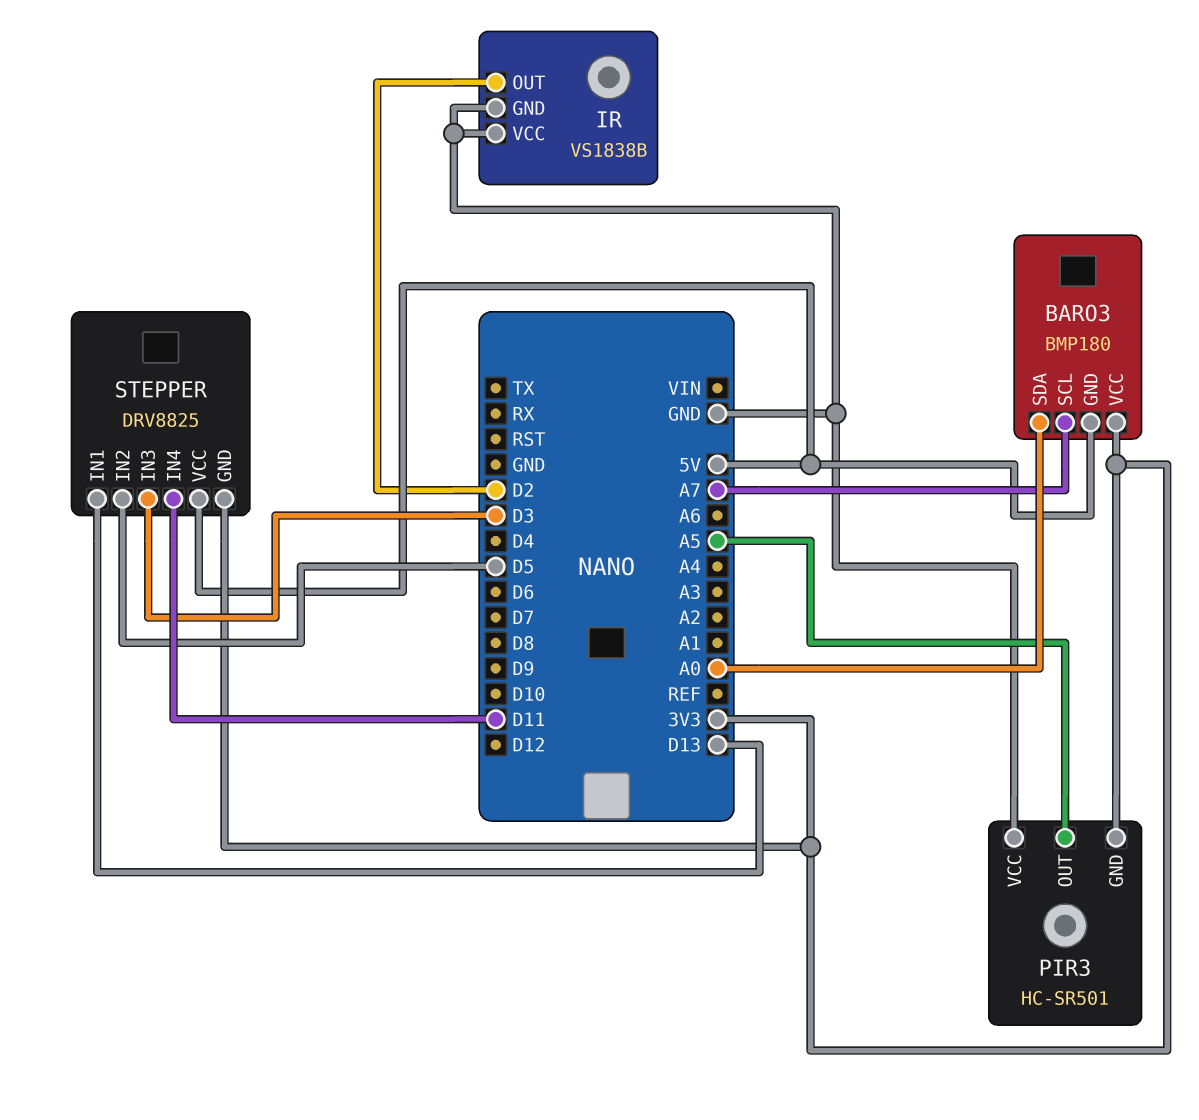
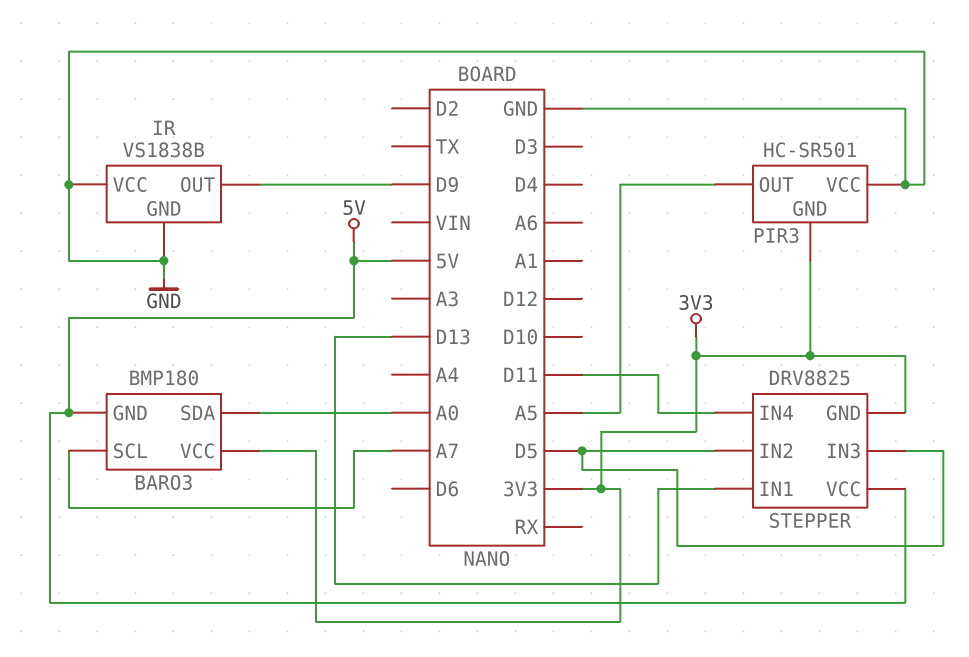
IR pin OUT: D2 -> D9
STEPPER pin IN3: D3 -> D5

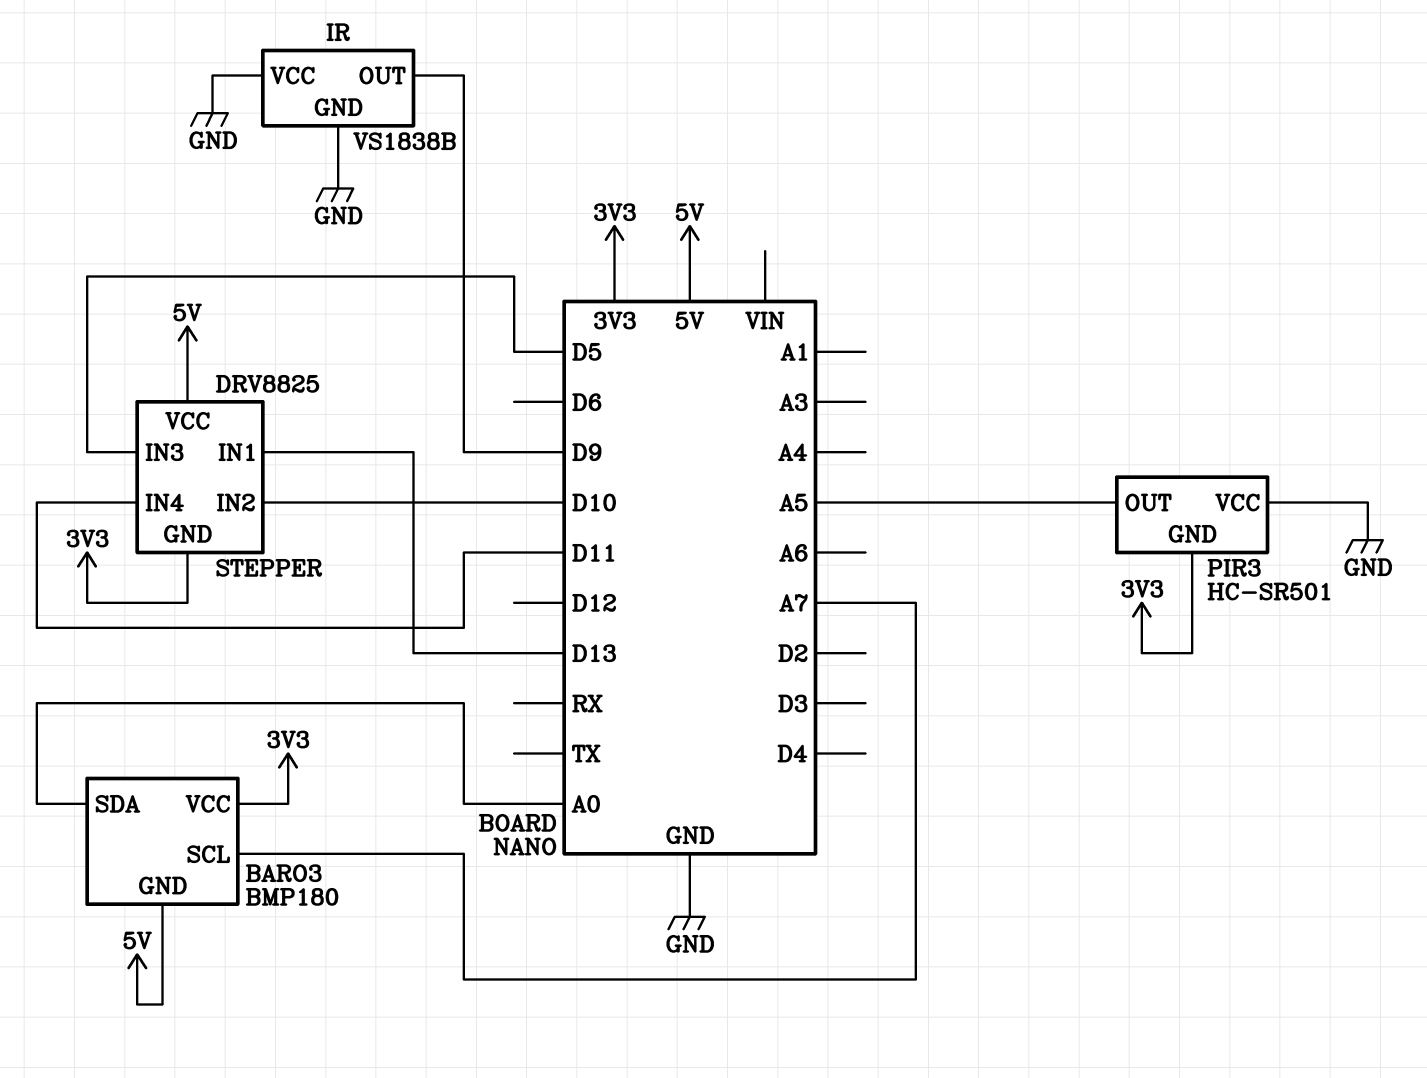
STEPPER pin IN2: D5 -> D10

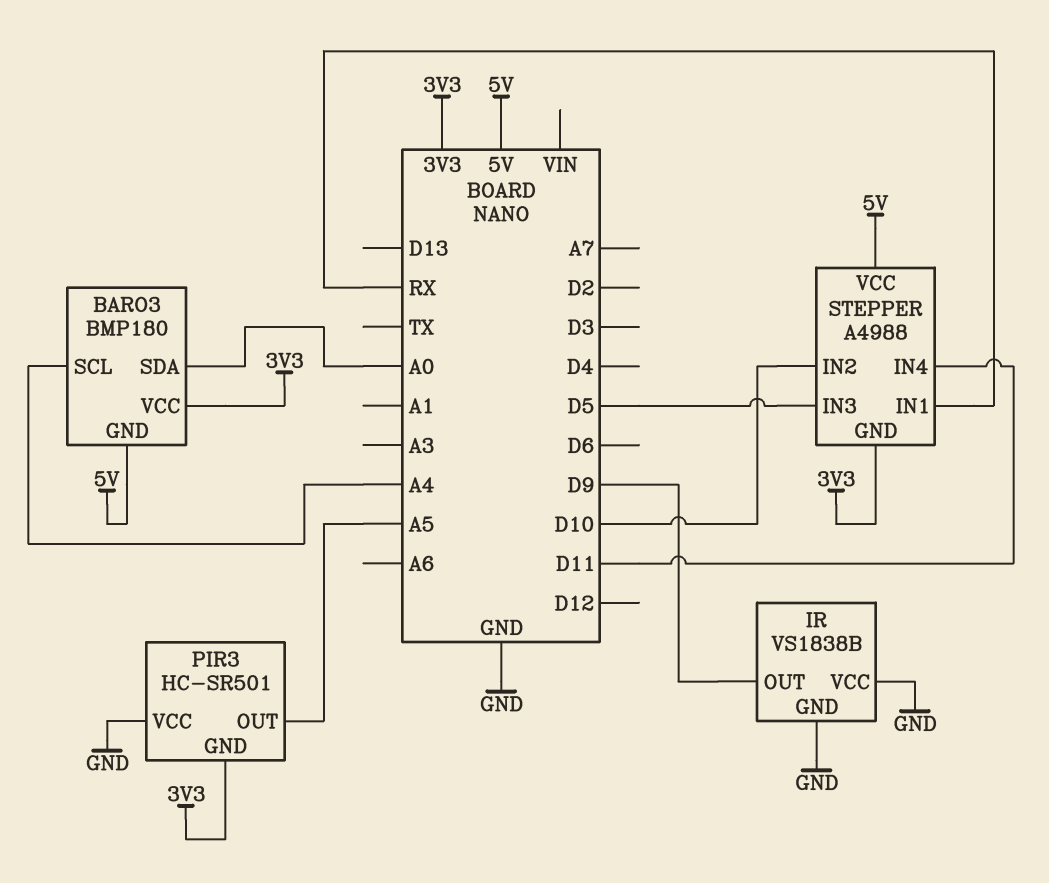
BARO3 pin SCL: A7 -> A4
STEPPER: DRV8825 -> A4988
STEPPER pin IN1: D13 -> RX

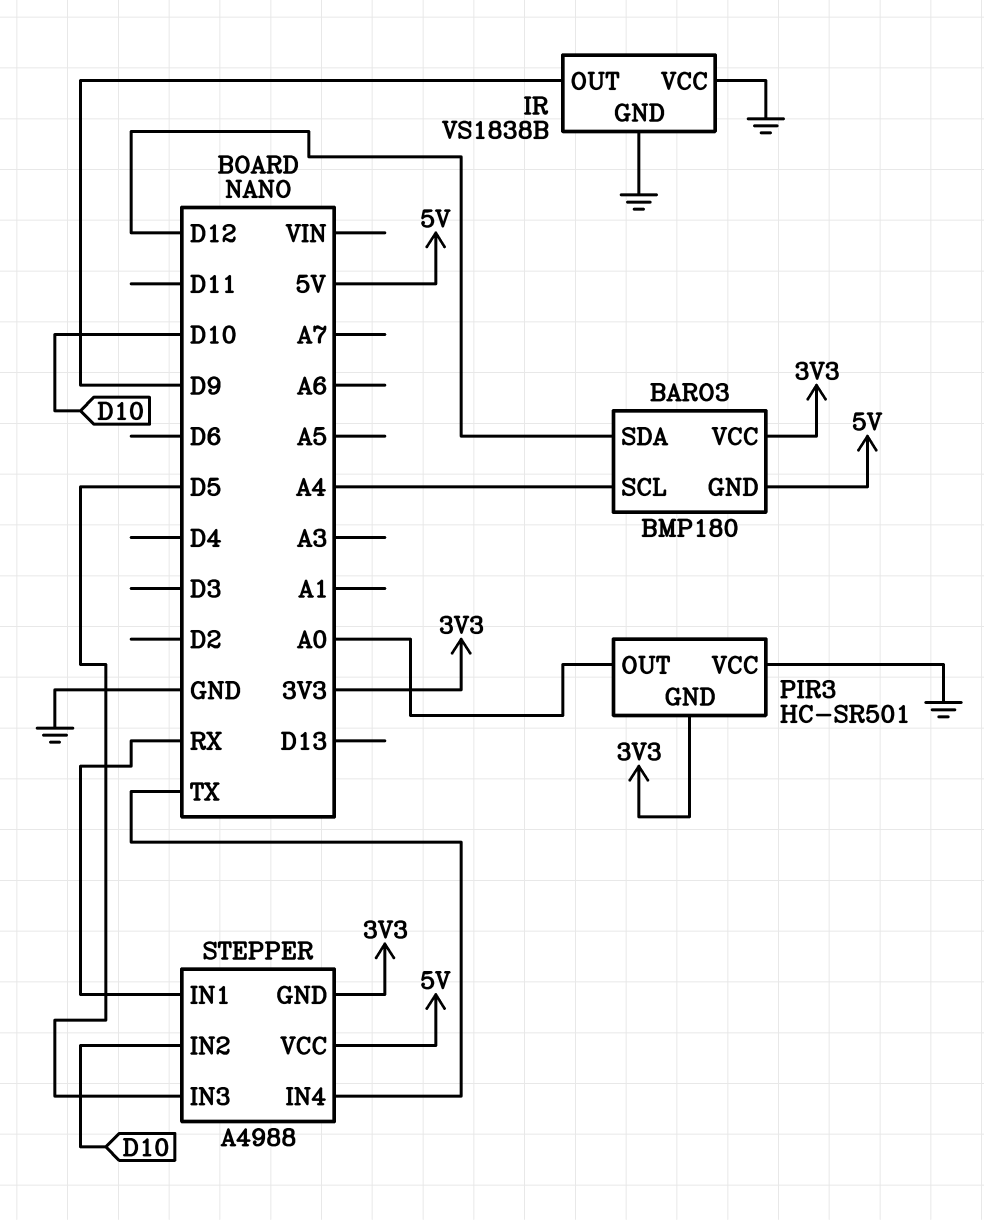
BARO3 pin SDA: A0 -> D12
PIR3 pin OUT: A5 -> A0
STEPPER pin IN4: D11 -> TX

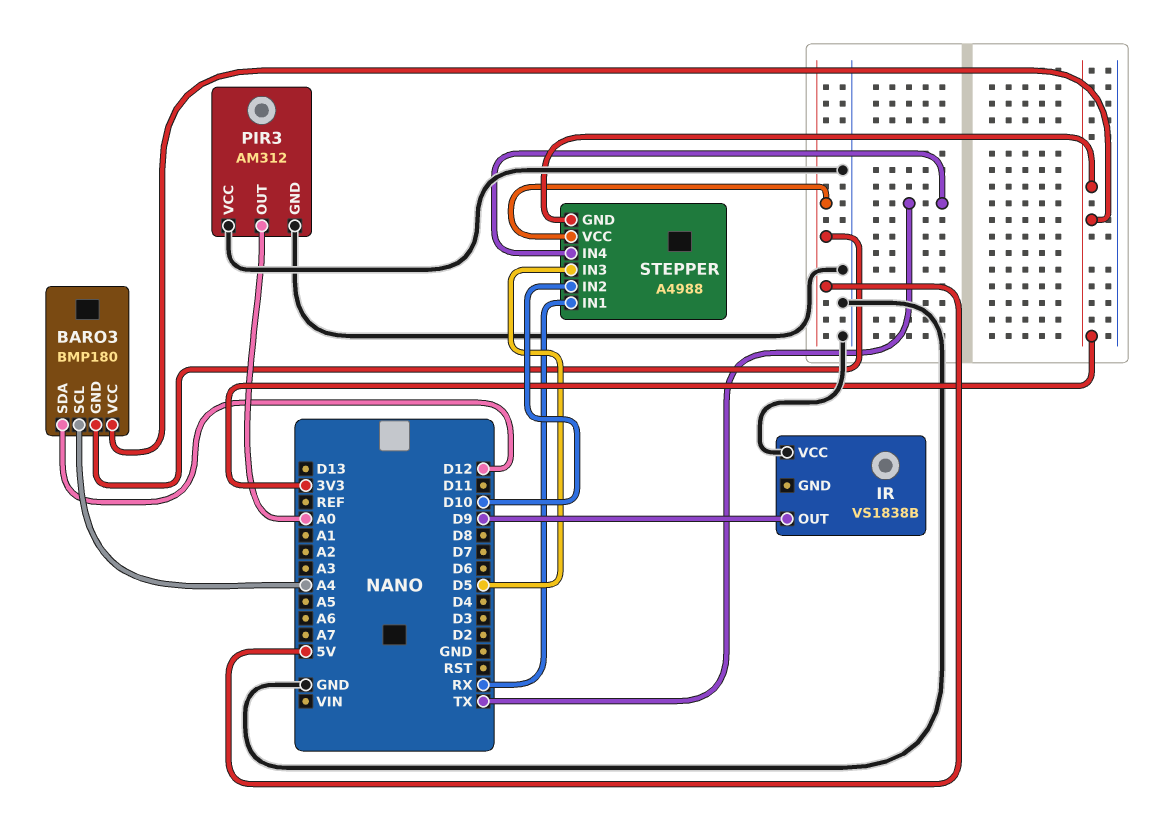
IR pin GND: GND -> none
PIR3: HC-SR501 -> AM312
PIR3 pin GND: 3V3 -> GND

